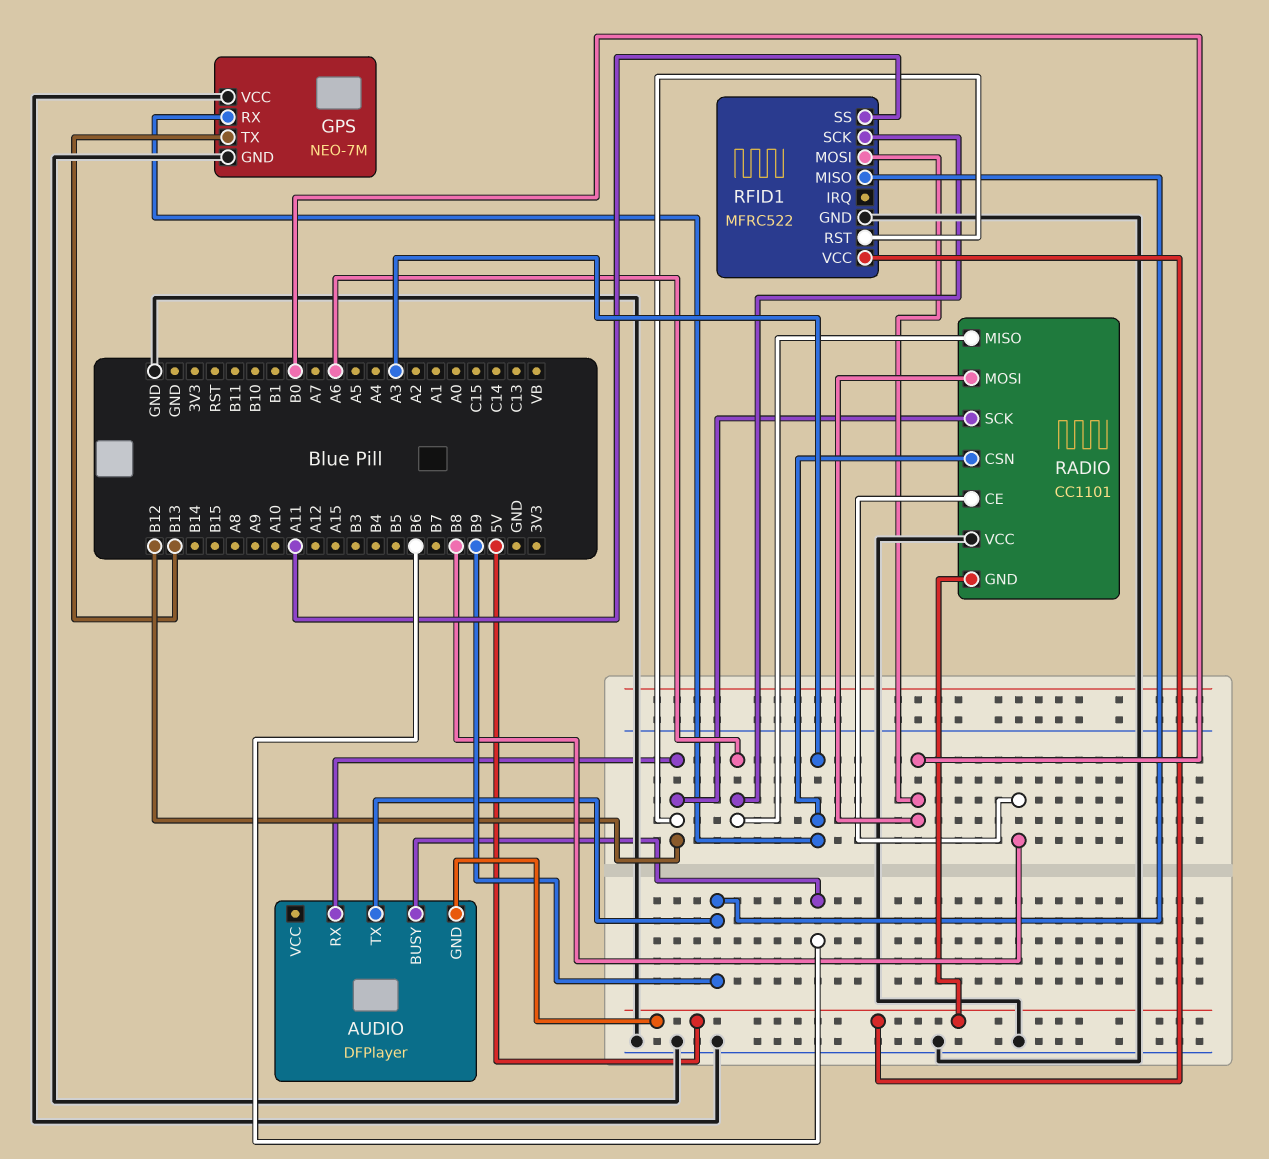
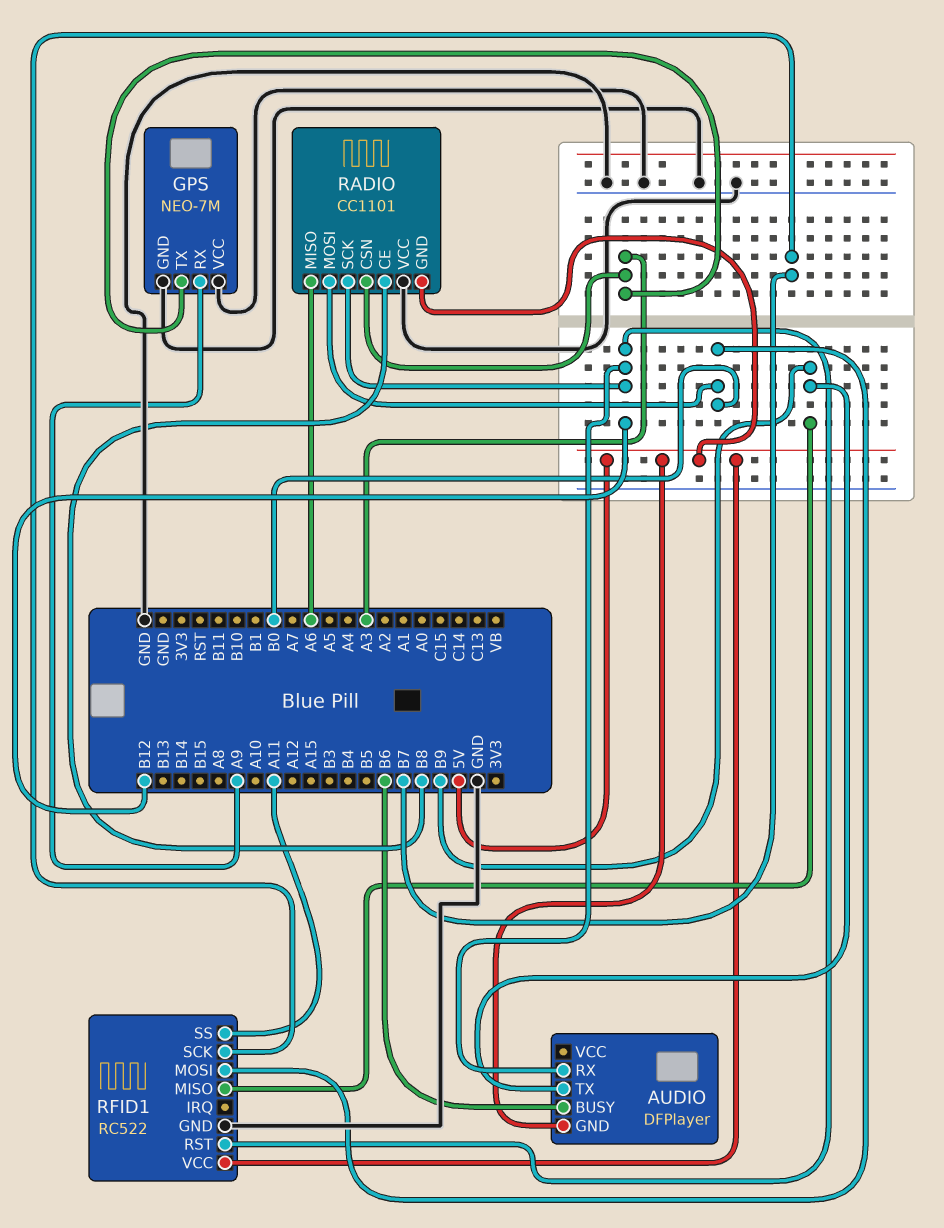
GPS pin RX: A3 -> A9
GPS pin TX: B13 -> A3
RFID1: MFRC522 -> RC522
RFID1 pin SCK: A6 -> B7

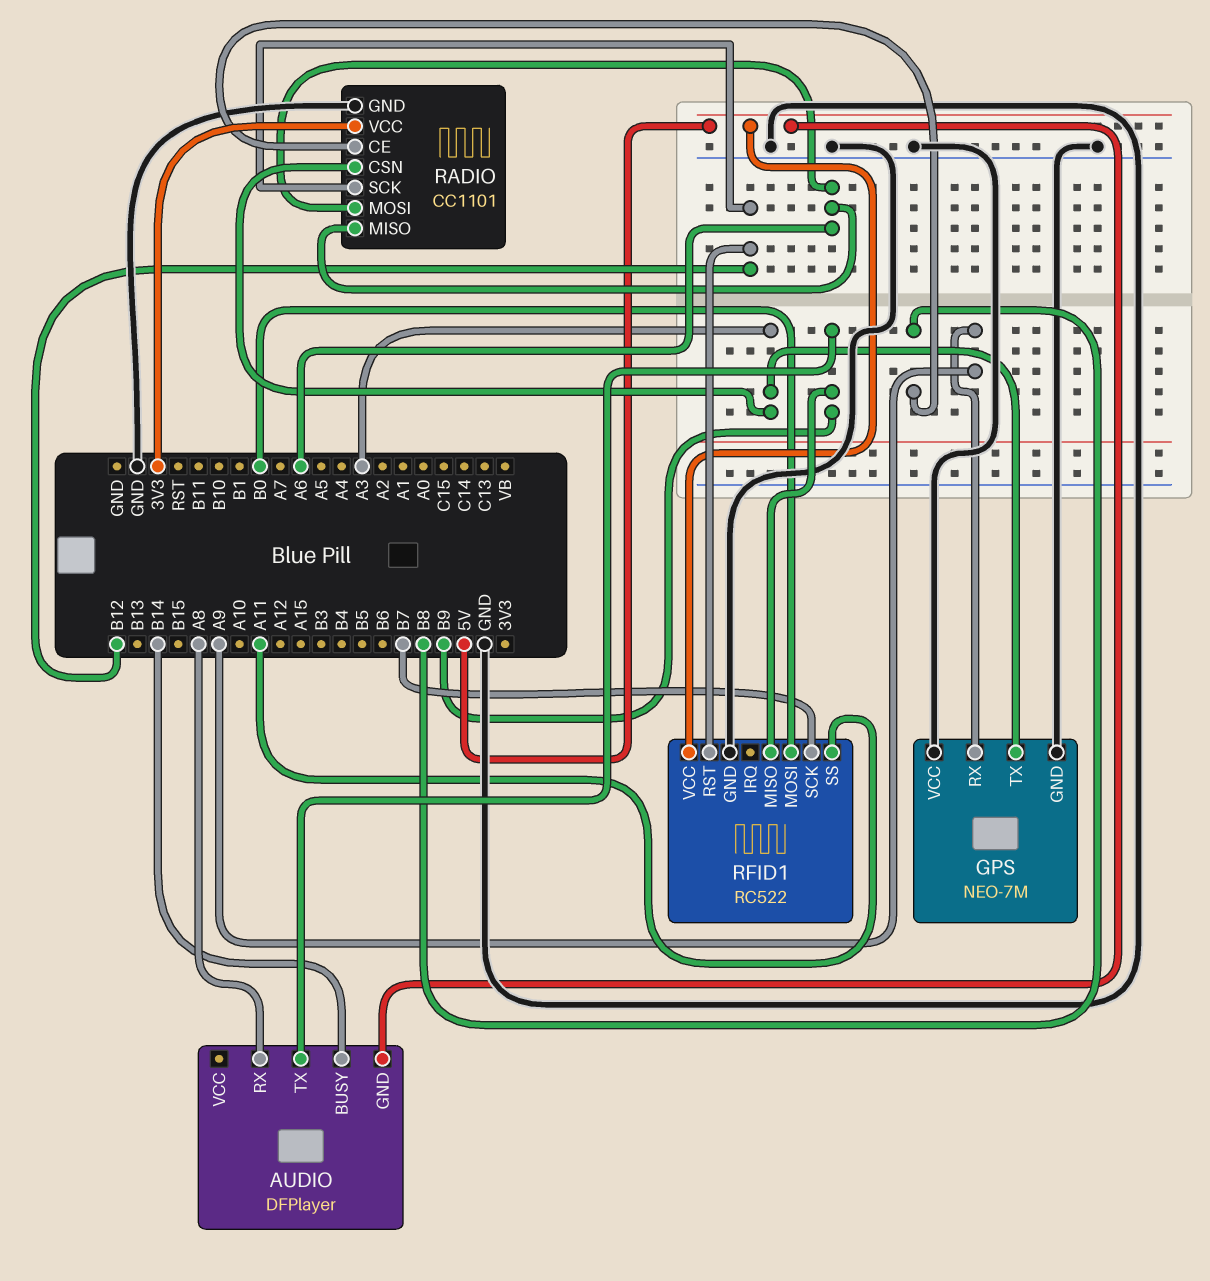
AUDIO pin BUSY: B6 -> B14
AUDIO pin RX: B12 -> A8
RADIO pin GND: 5V -> GND
RADIO pin MOSI: B0 -> A6
RADIO pin VCC: GND -> 3V3

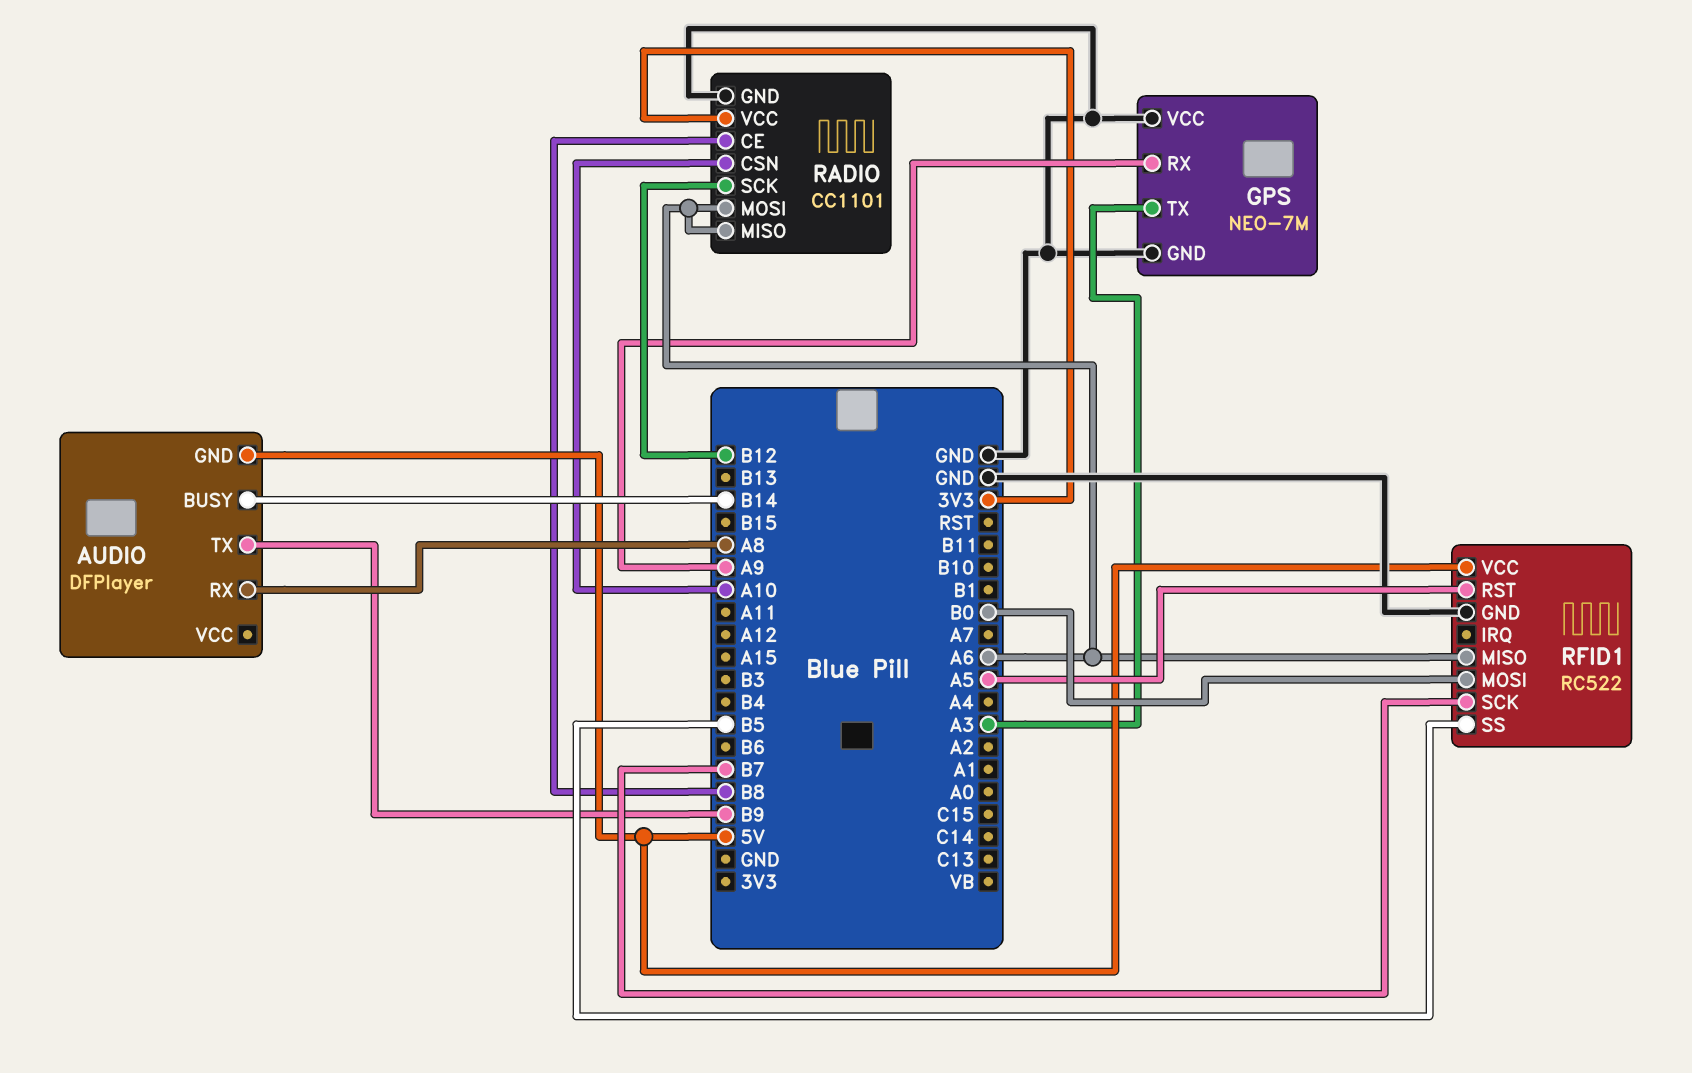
RADIO pin CSN: A3 -> A10
RFID1 pin MISO: B9 -> A6
RFID1 pin RST: B12 -> A5
RFID1 pin SS: A11 -> B5

